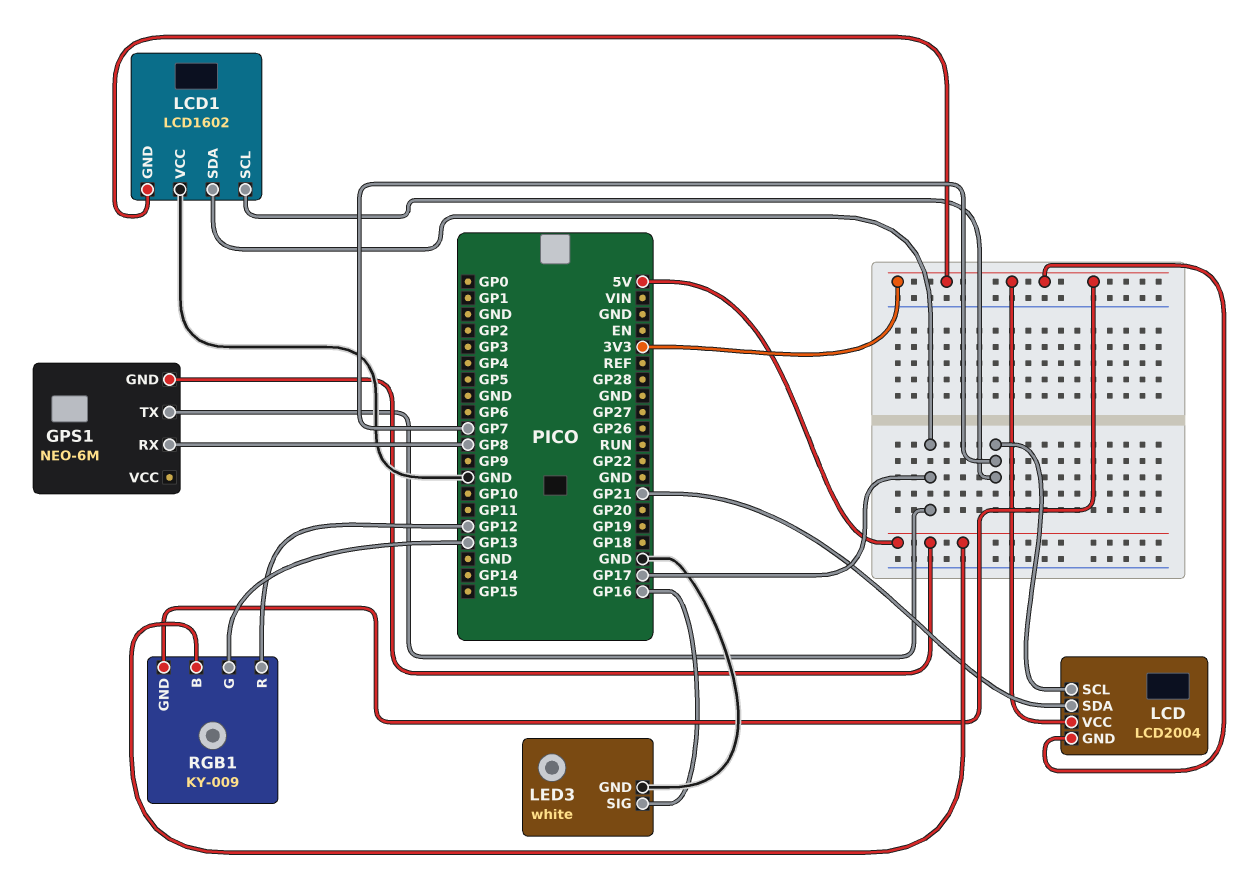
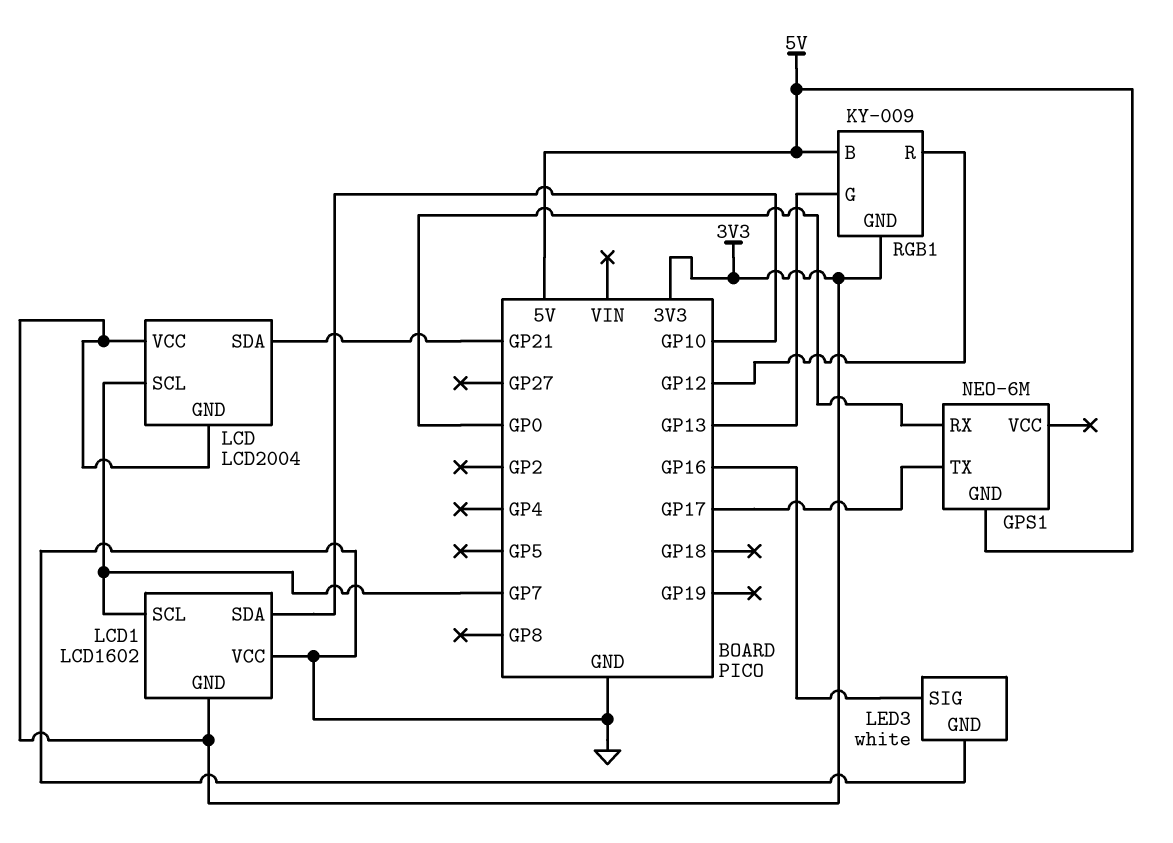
GPS1 pin RX: GP8 -> GP0
LCD1 pin SDA: GP17 -> GP10

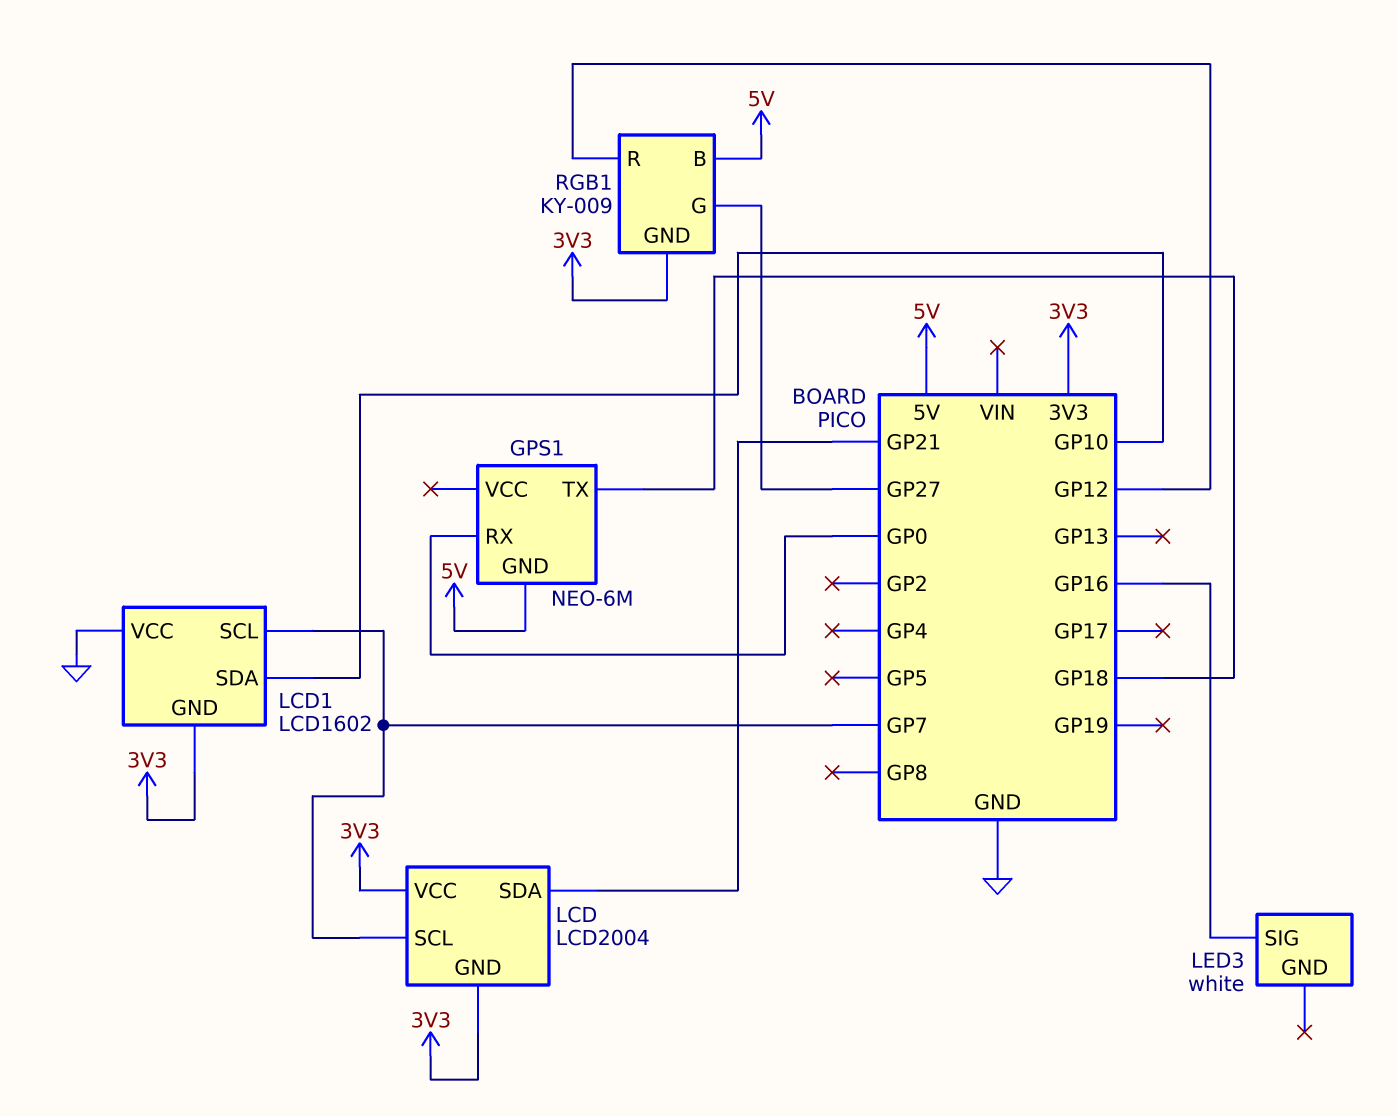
GPS1 pin TX: GP17 -> GP18
LED3 pin GND: GND -> none
RGB1 pin G: GP13 -> GP27

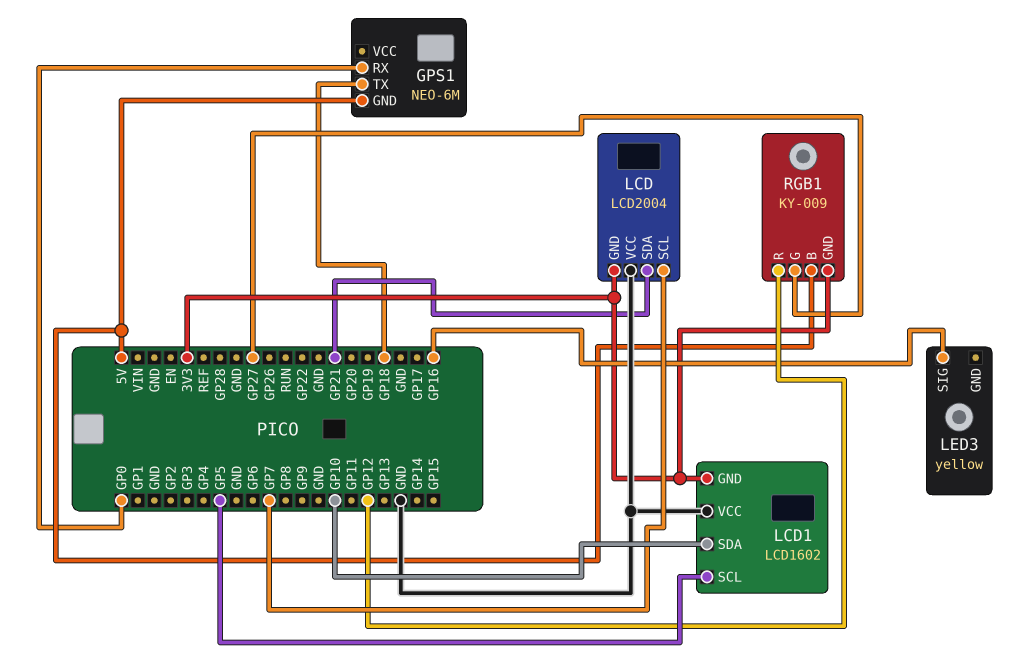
LCD pin VCC: 3V3 -> GND
LCD1 pin SCL: GP7 -> GP5
LED3: white -> yellow

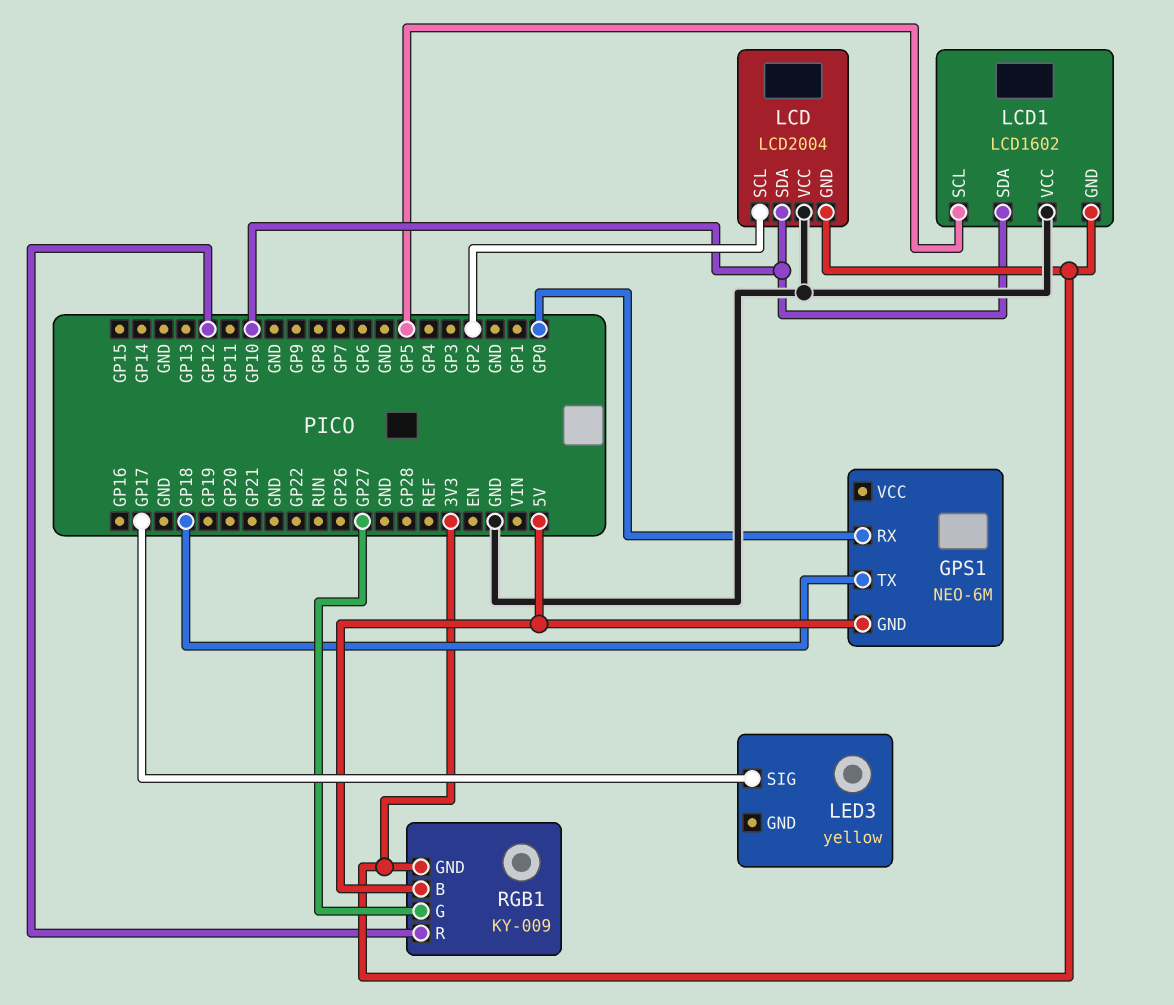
LCD pin SCL: GP7 -> GP2
LCD pin SDA: GP21 -> GP10
LED3 pin SIG: GP16 -> GP17

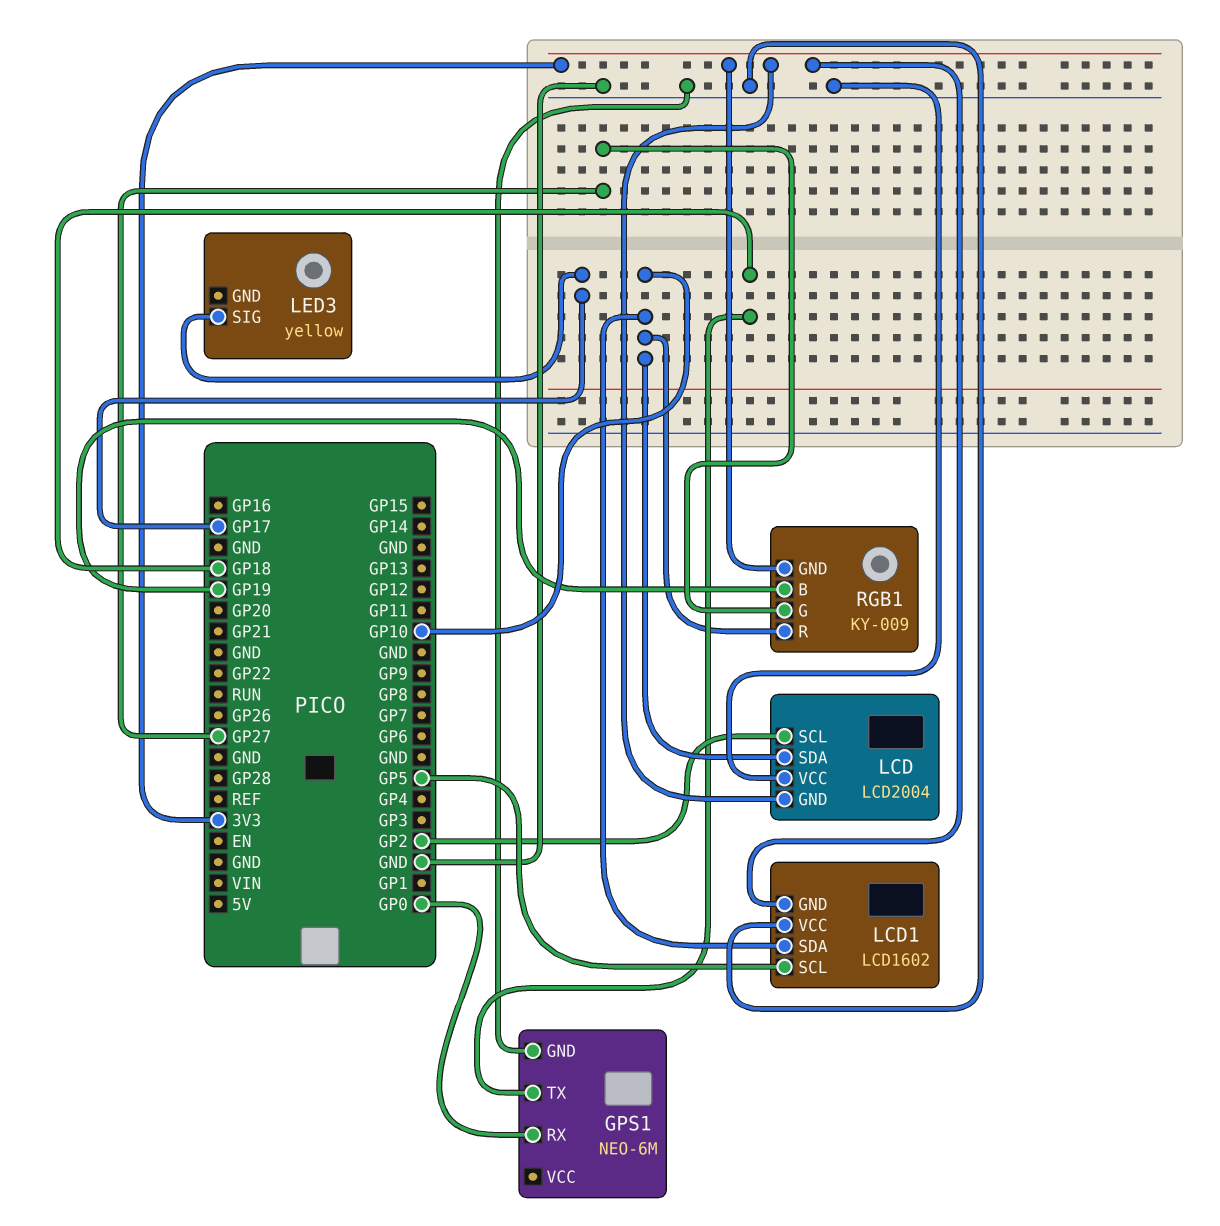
GPS1 pin GND: 5V -> GND
RGB1 pin B: 5V -> GP19
RGB1 pin R: GP12 -> GP10

